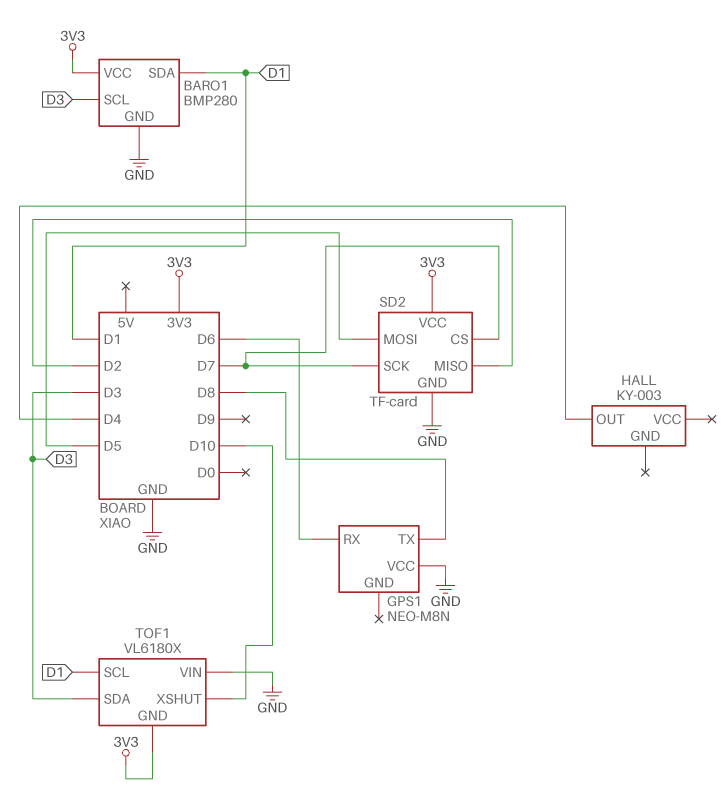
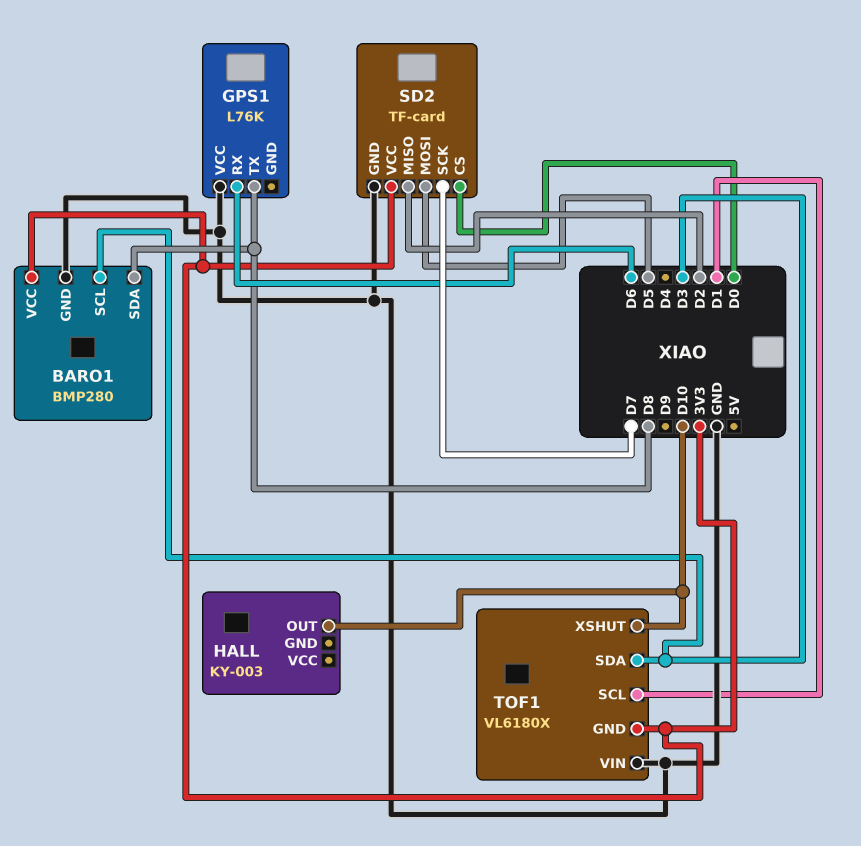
BARO1 pin SDA: D1 -> D8
GPS1: NEO-M8N -> L76K
HALL pin OUT: D4 -> D10
SD2 pin CS: D7 -> D0

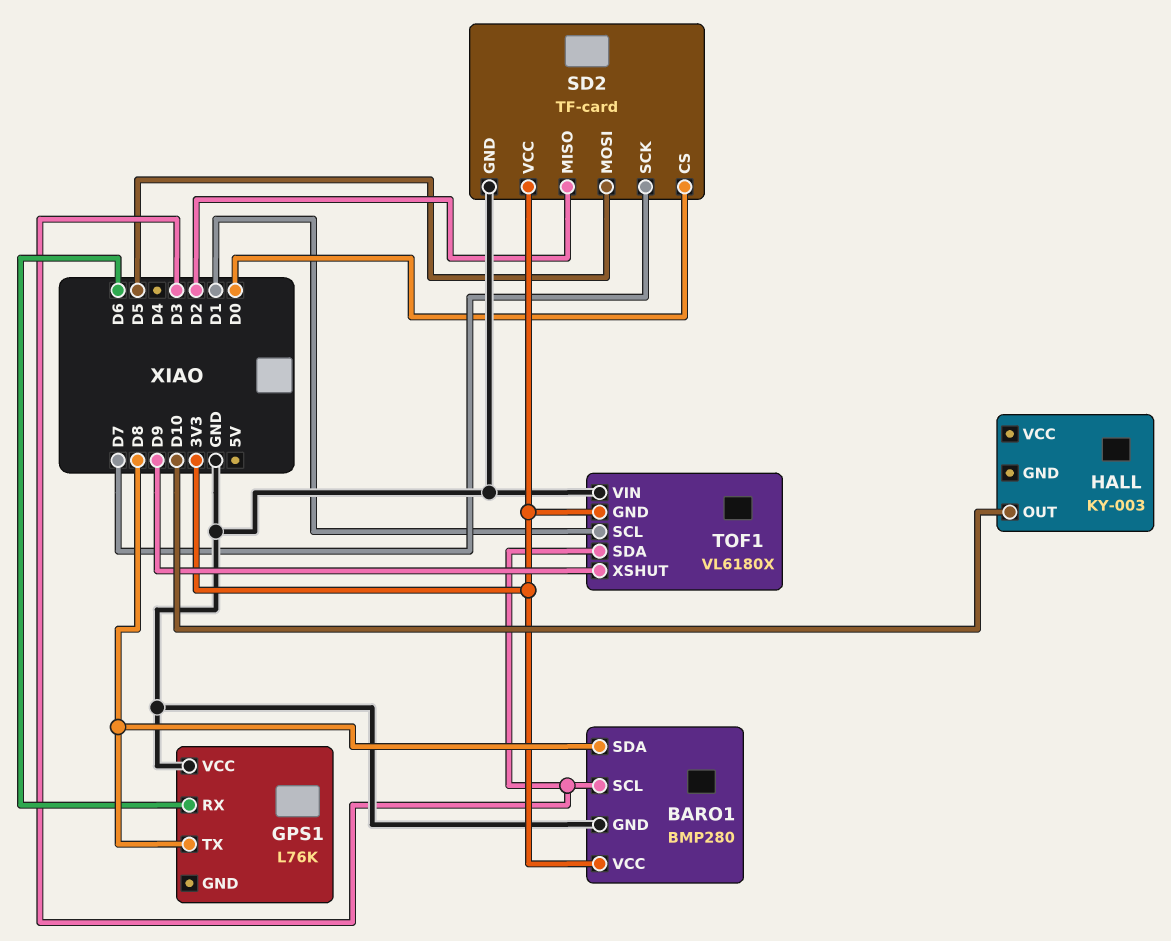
TOF1 pin XSHUT: D10 -> D9

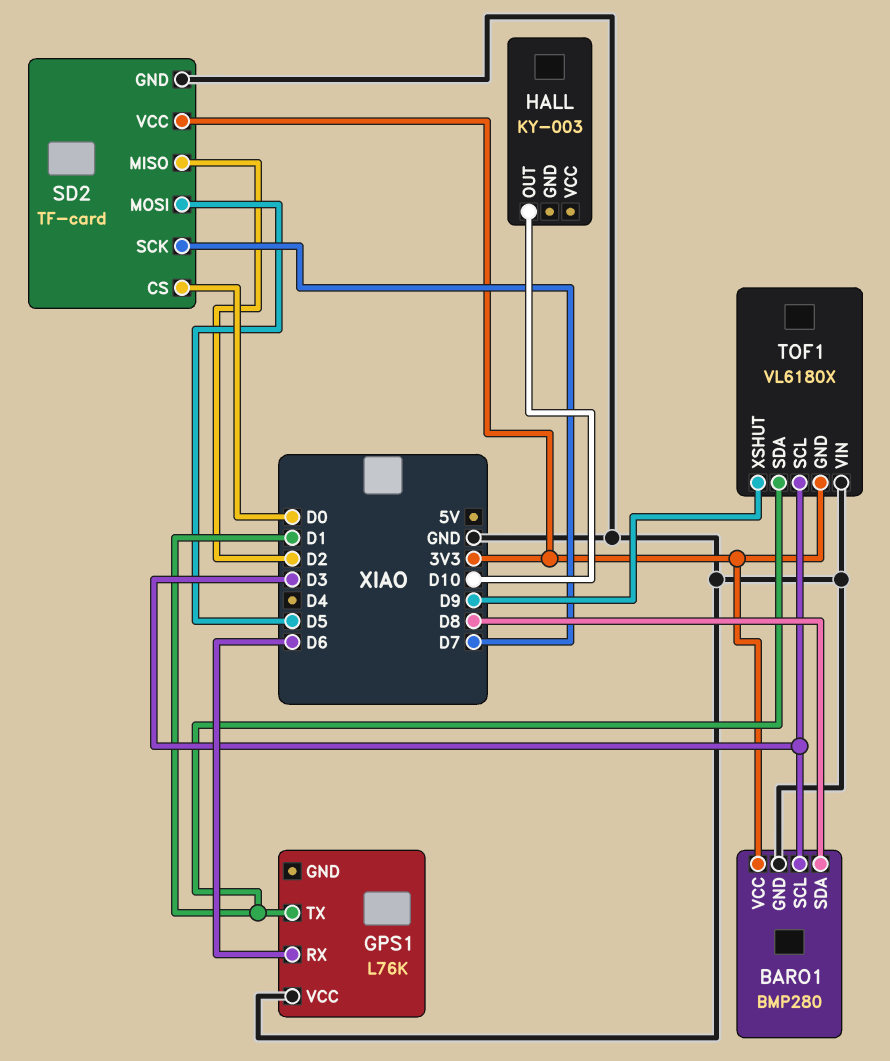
GPS1 pin TX: D8 -> D1
TOF1 pin SCL: D1 -> D3
TOF1 pin SDA: D3 -> D1

